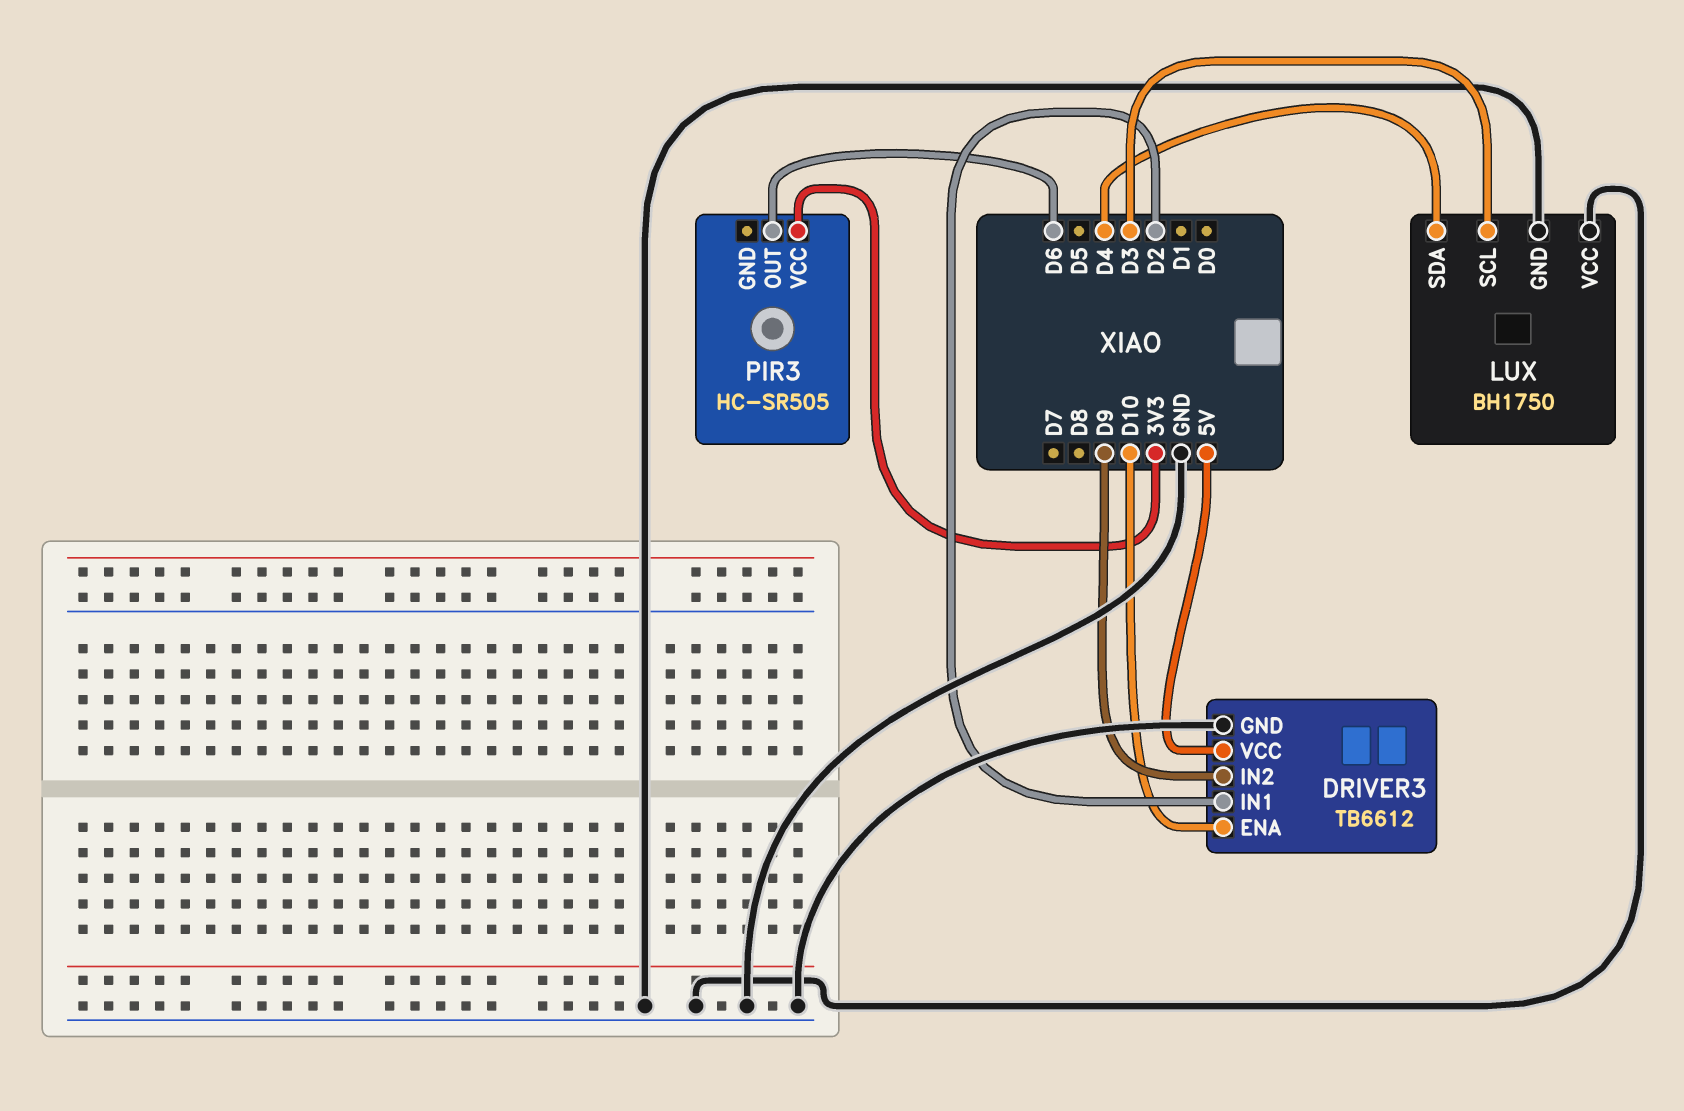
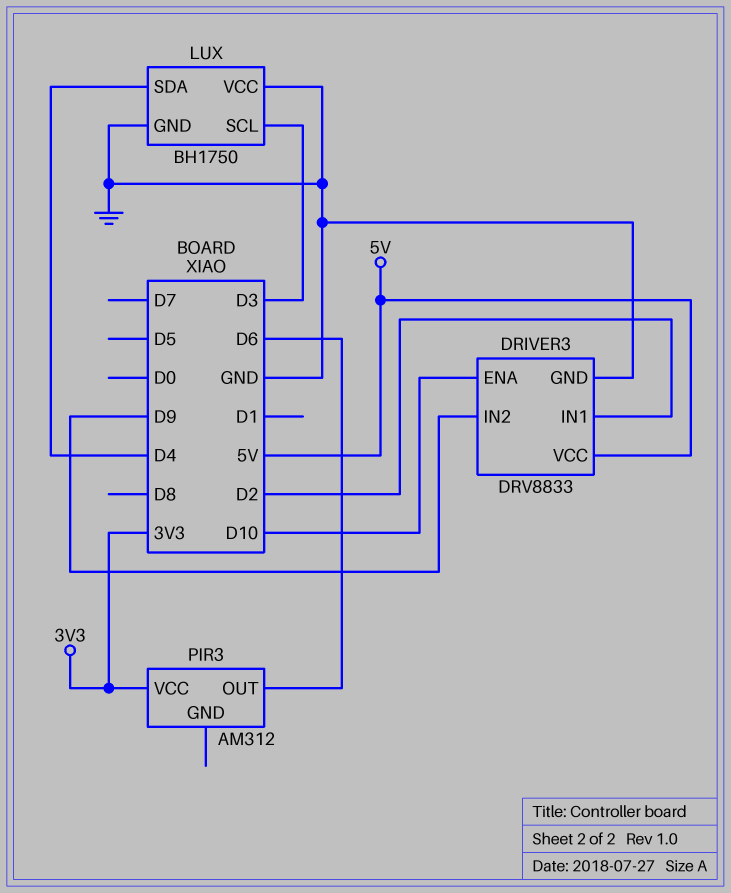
DRIVER3: TB6612 -> DRV8833
PIR3: HC-SR505 -> AM312

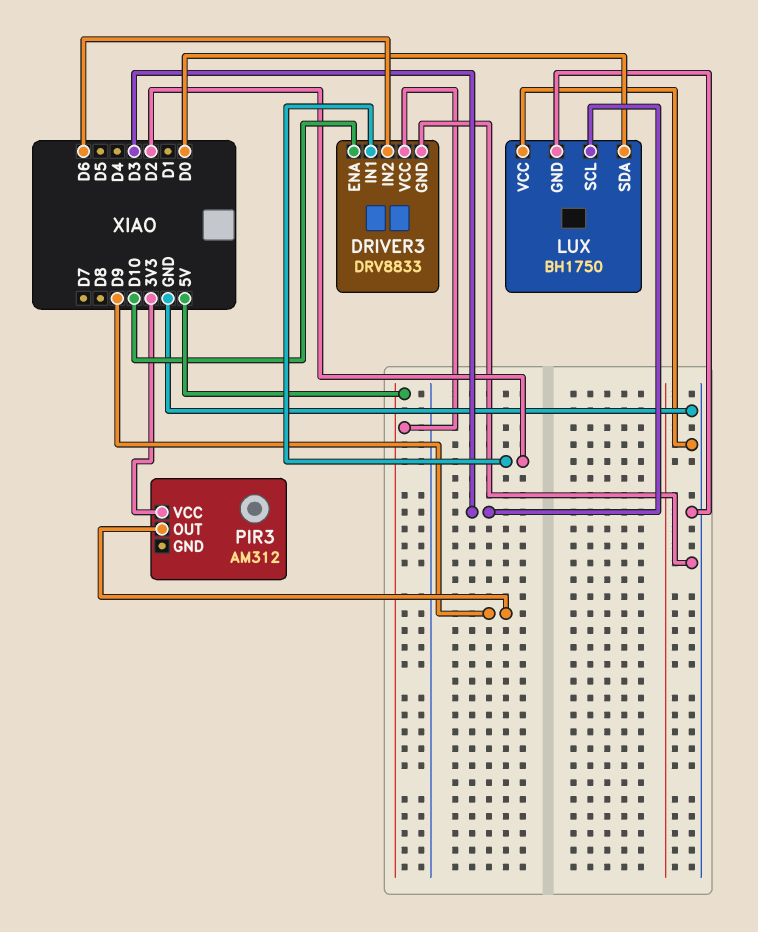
DRIVER3 pin IN2: D9 -> D6
LUX pin SDA: D4 -> D0
PIR3 pin OUT: D6 -> D9

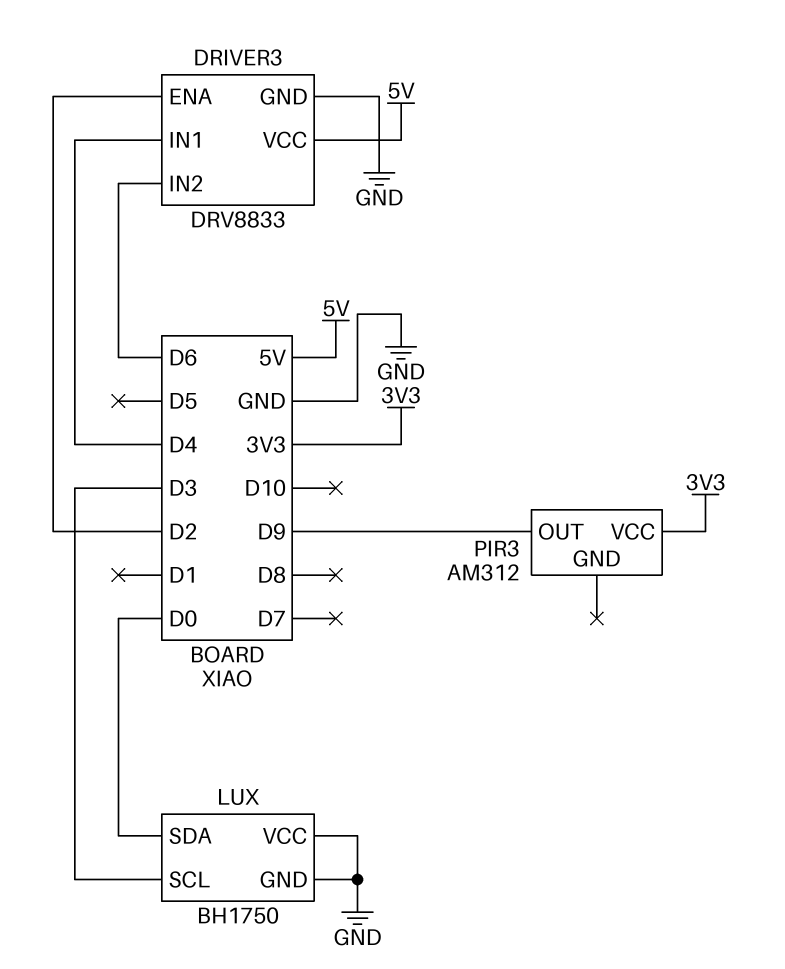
DRIVER3 pin ENA: D10 -> D2
DRIVER3 pin IN1: D2 -> D4

